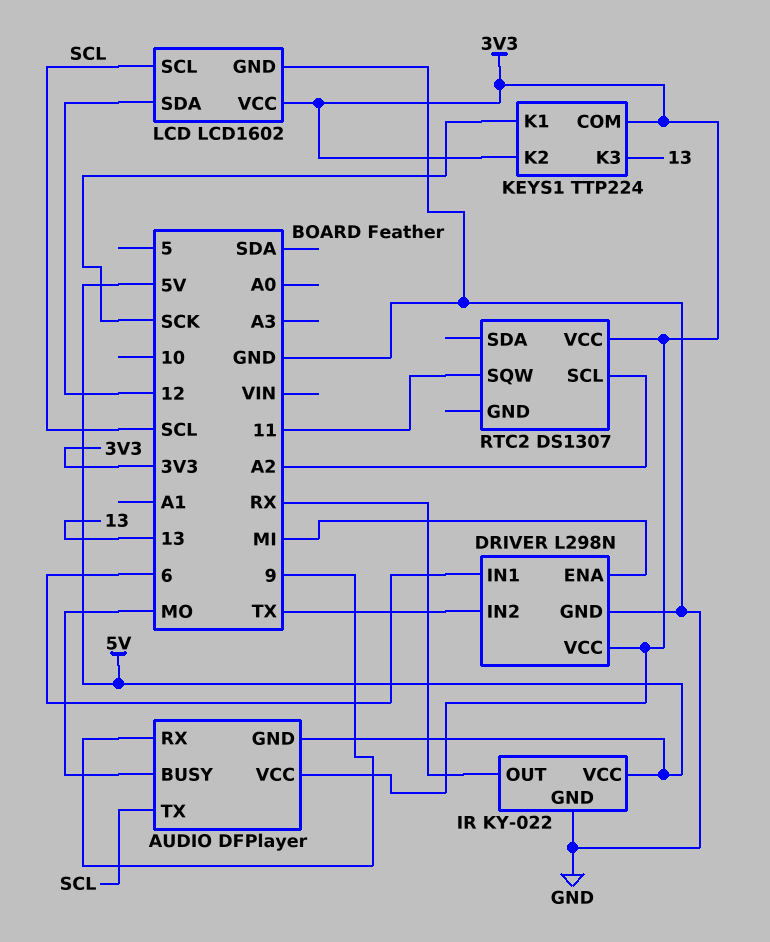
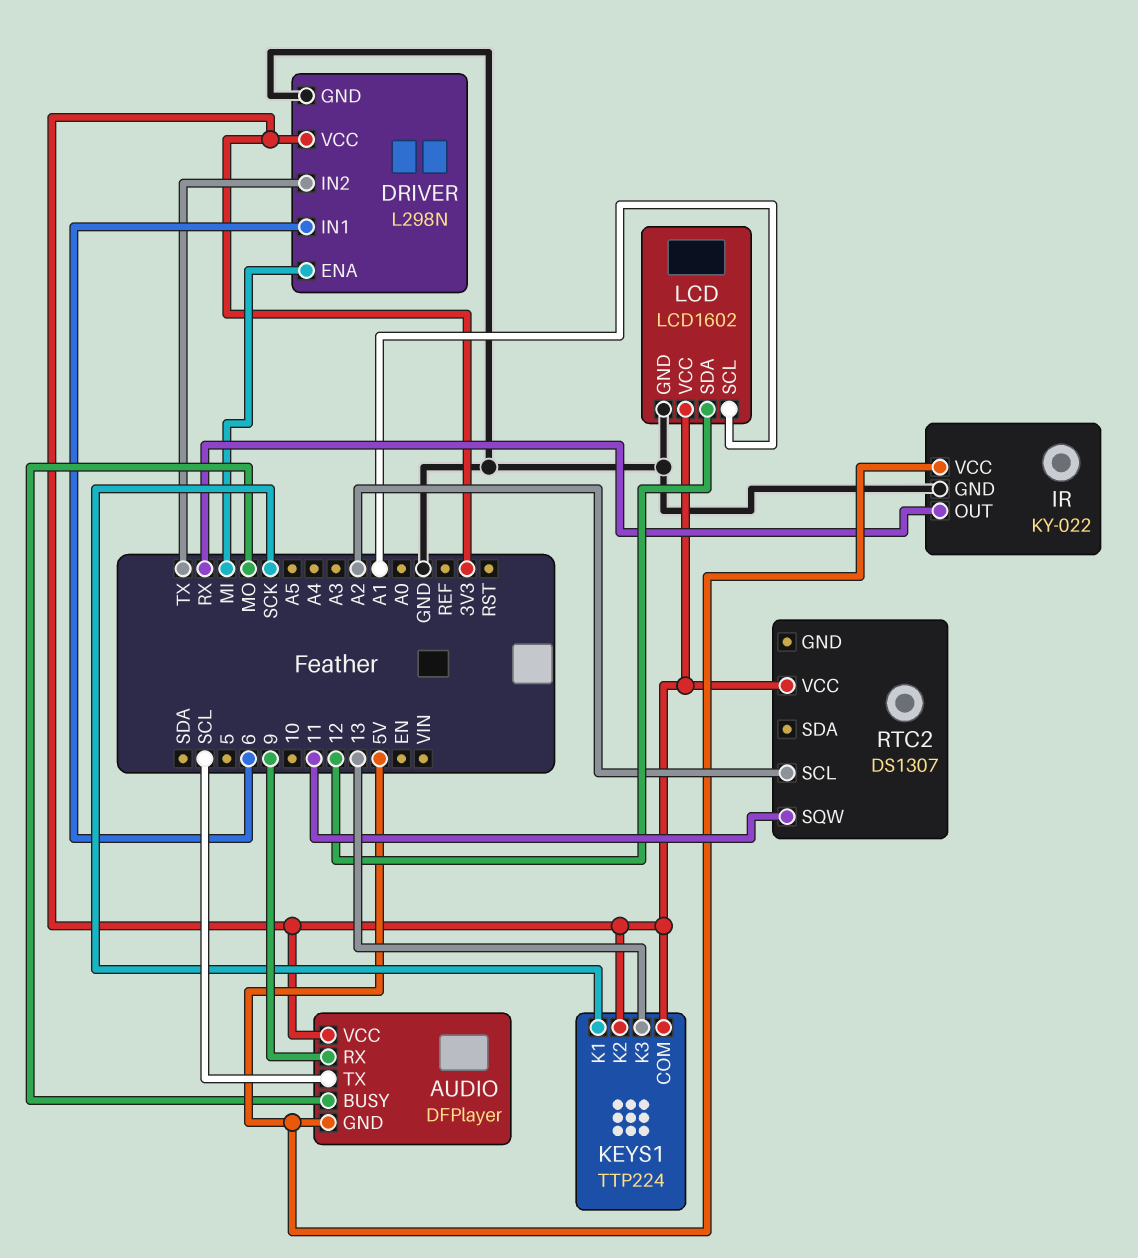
LCD pin SCL: SCL -> A1

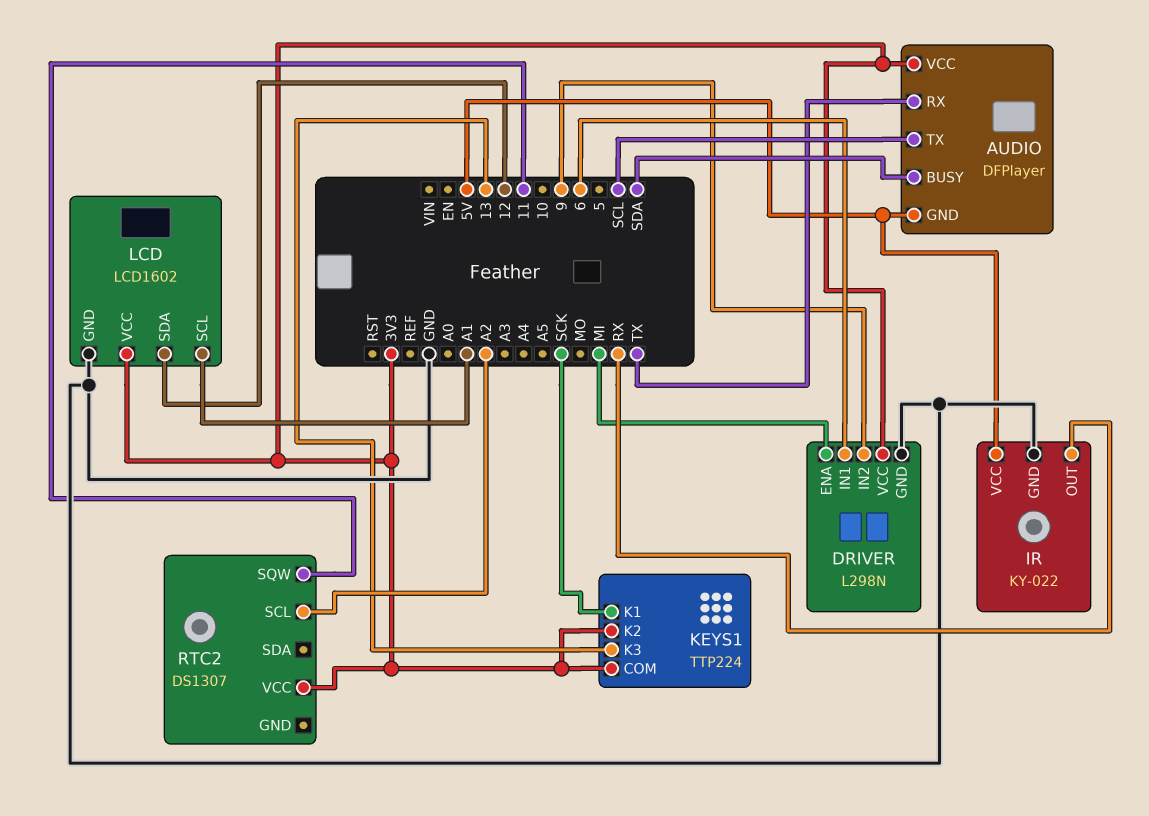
AUDIO pin BUSY: MO -> SDA
AUDIO pin RX: 9 -> TX
DRIVER pin IN2: TX -> 9

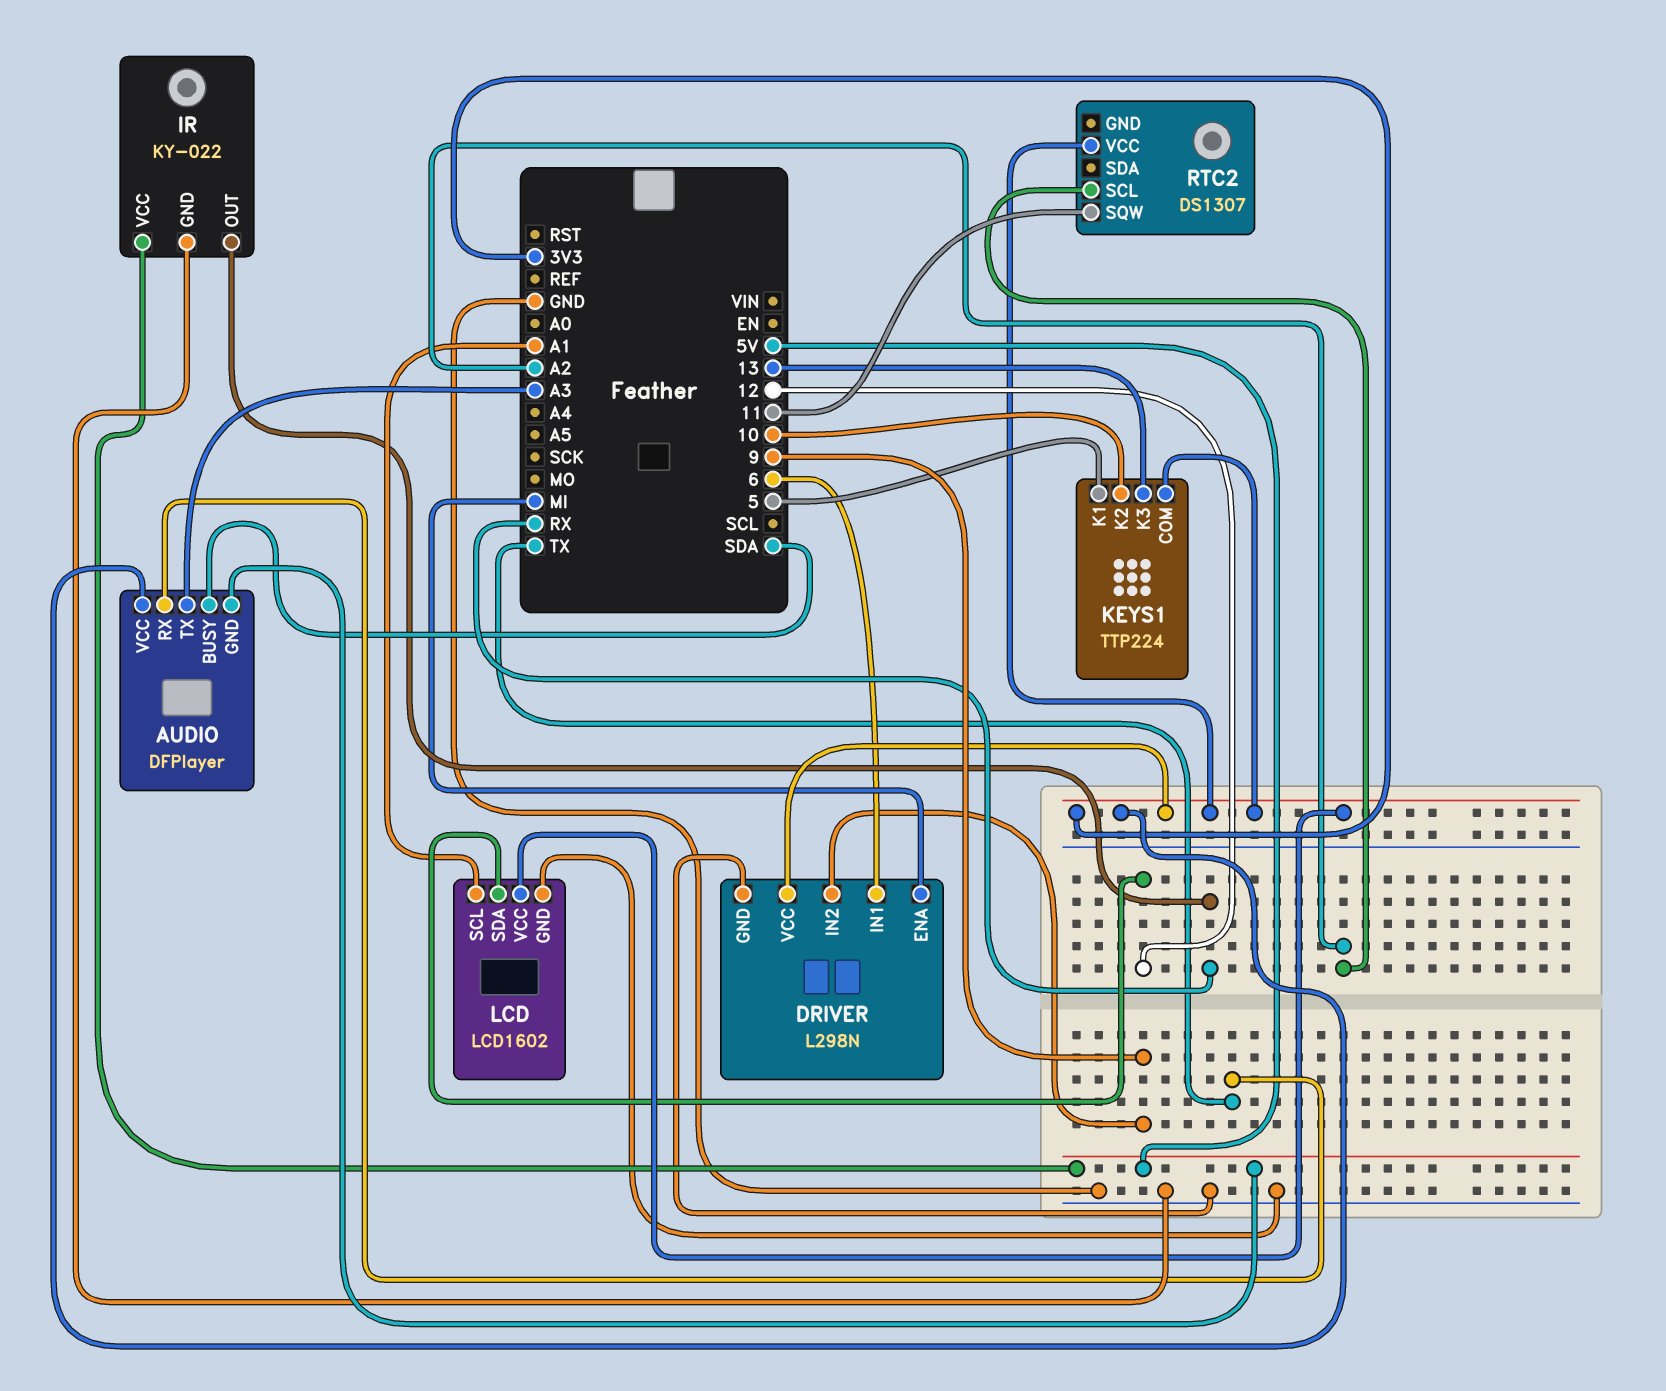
AUDIO pin TX: SCL -> A3
KEYS1 pin K1: SCK -> 5
KEYS1 pin K2: 3V3 -> 10

